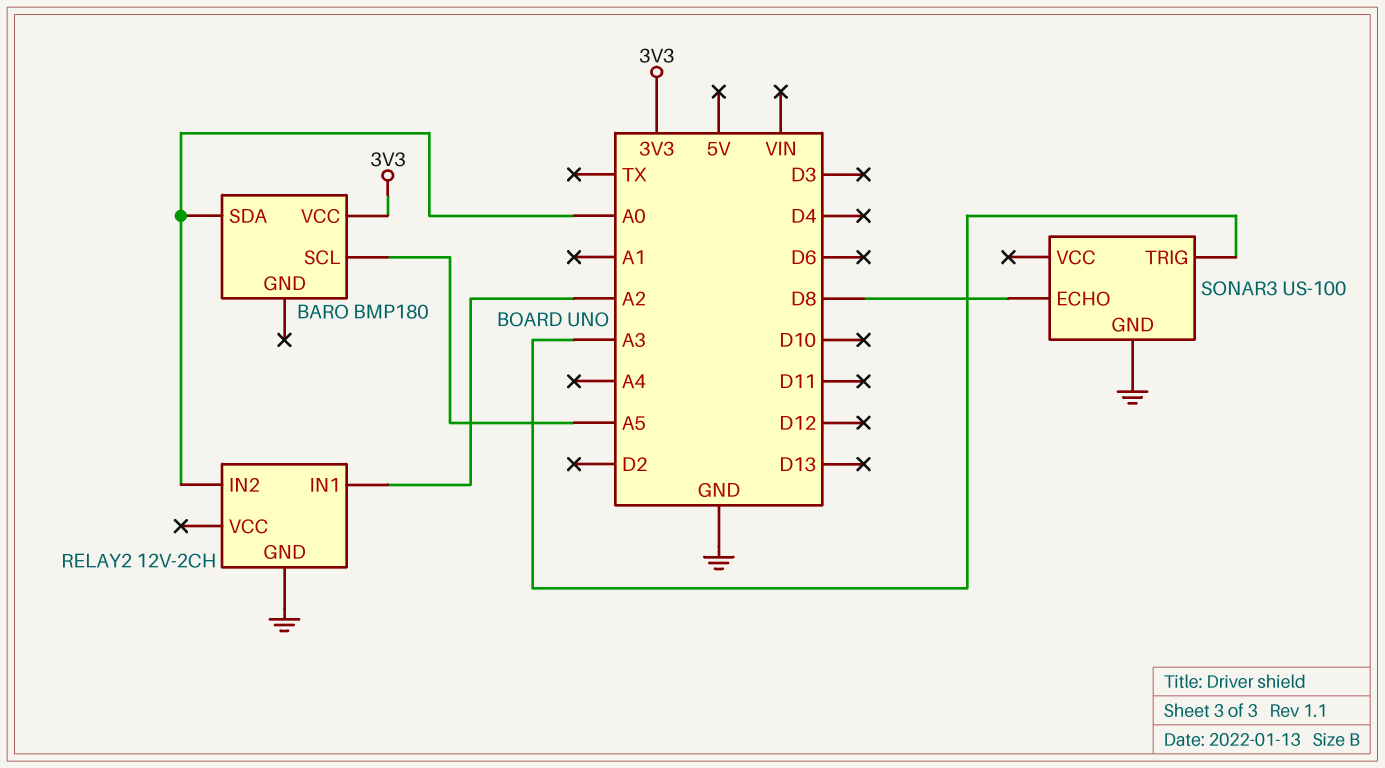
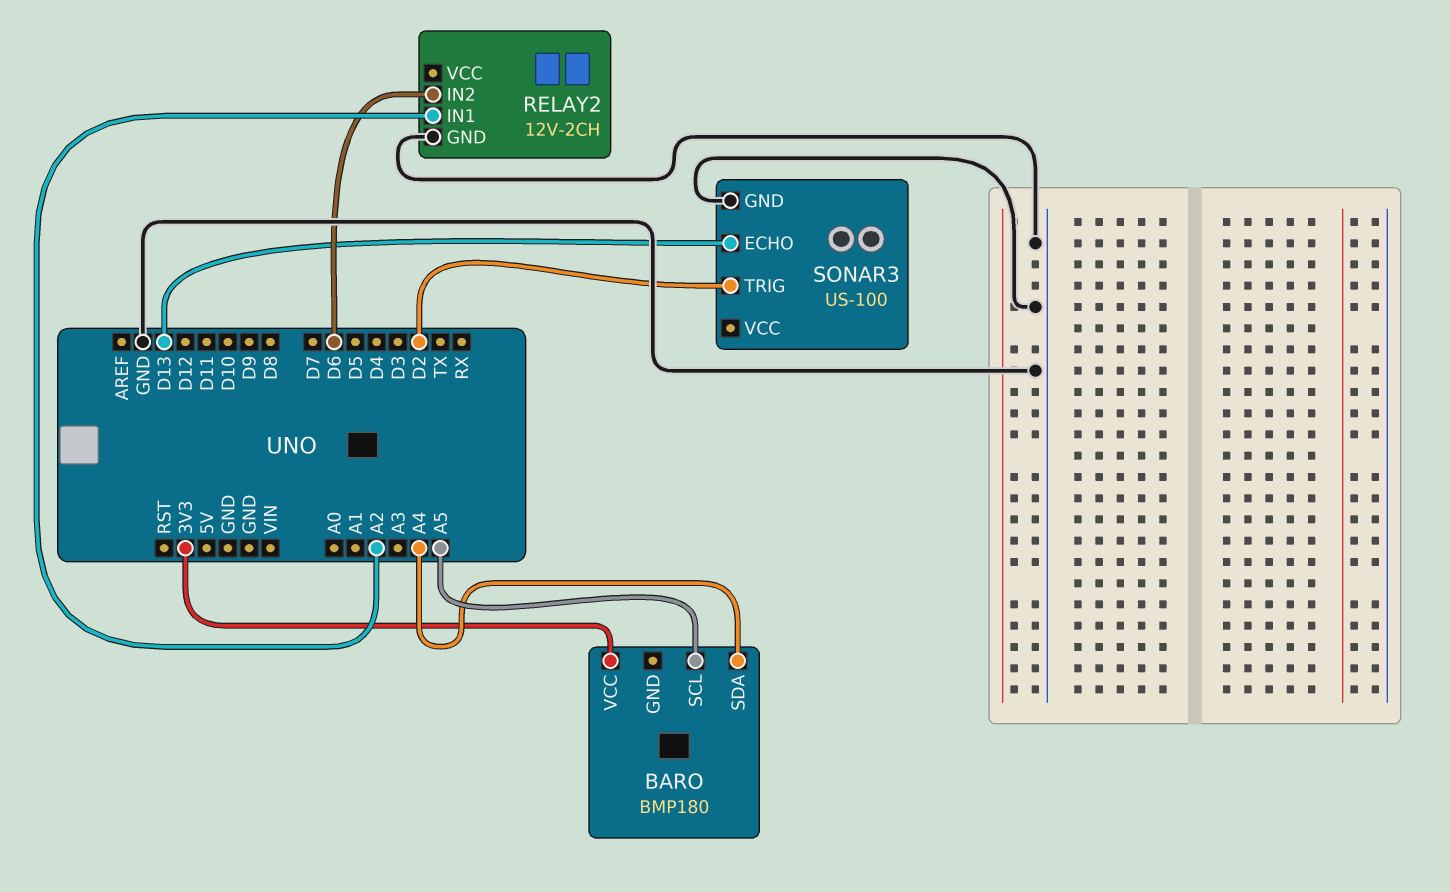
BARO pin SDA: A0 -> A4
RELAY2 pin IN2: A0 -> D6
SONAR3 pin ECHO: D8 -> D13
SONAR3 pin TRIG: A3 -> D2

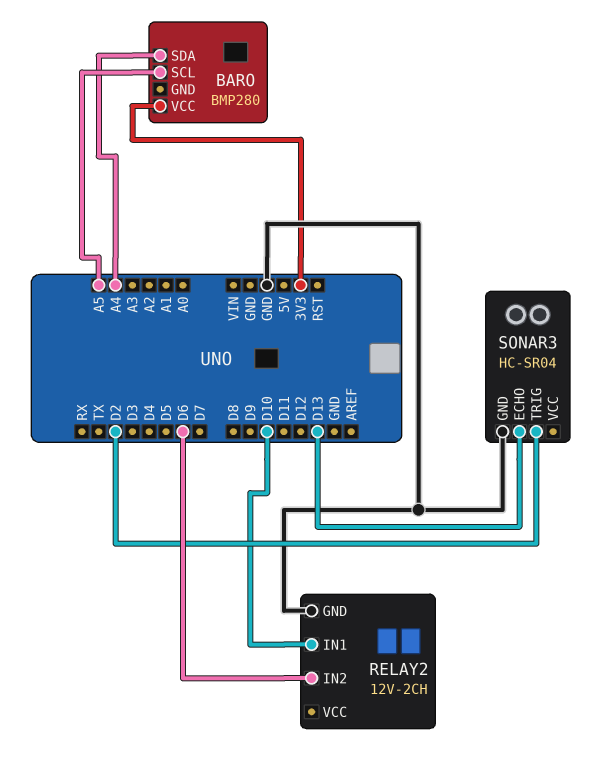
BARO: BMP180 -> BMP280
RELAY2 pin IN1: A2 -> D10
SONAR3: US-100 -> HC-SR04

